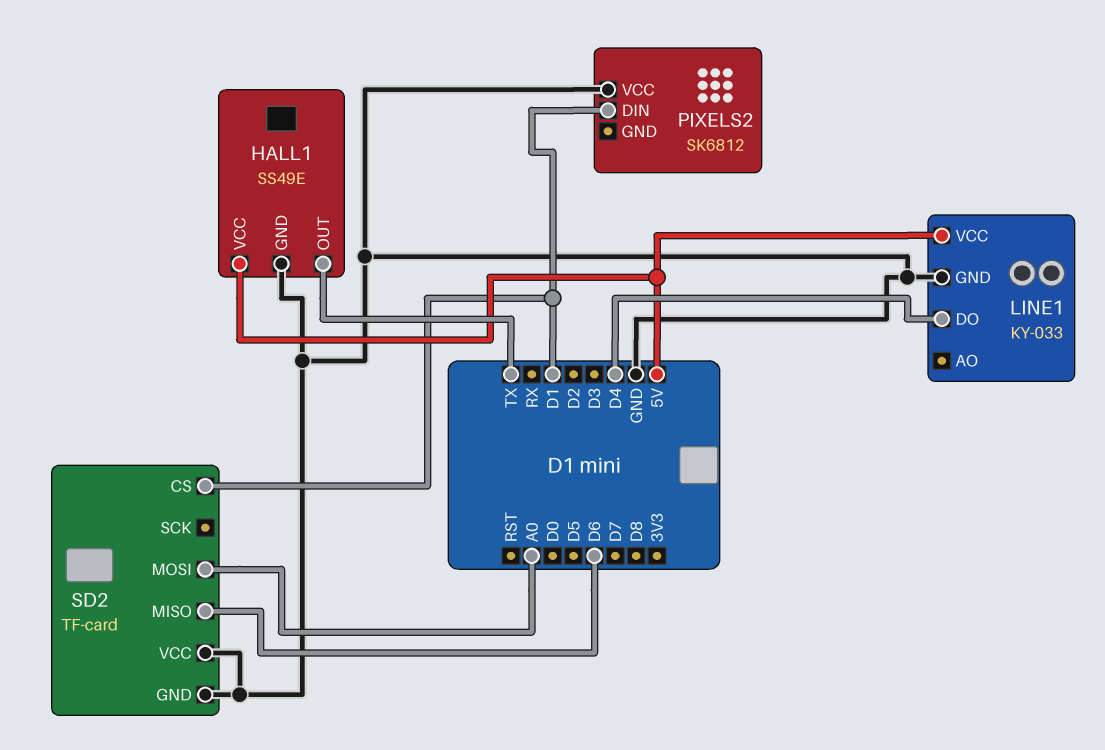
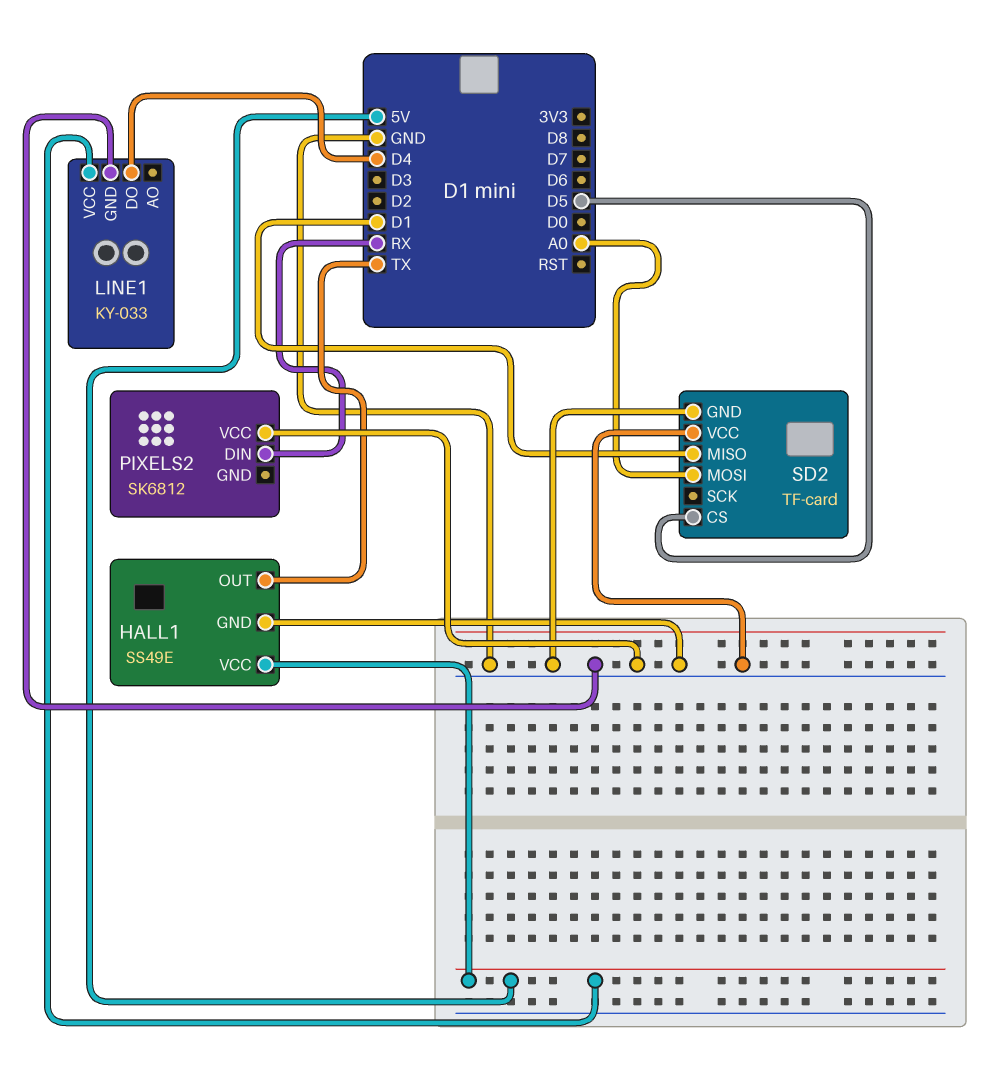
PIXELS2 pin DIN: D1 -> RX
SD2 pin CS: D1 -> D5
SD2 pin MISO: D6 -> D1

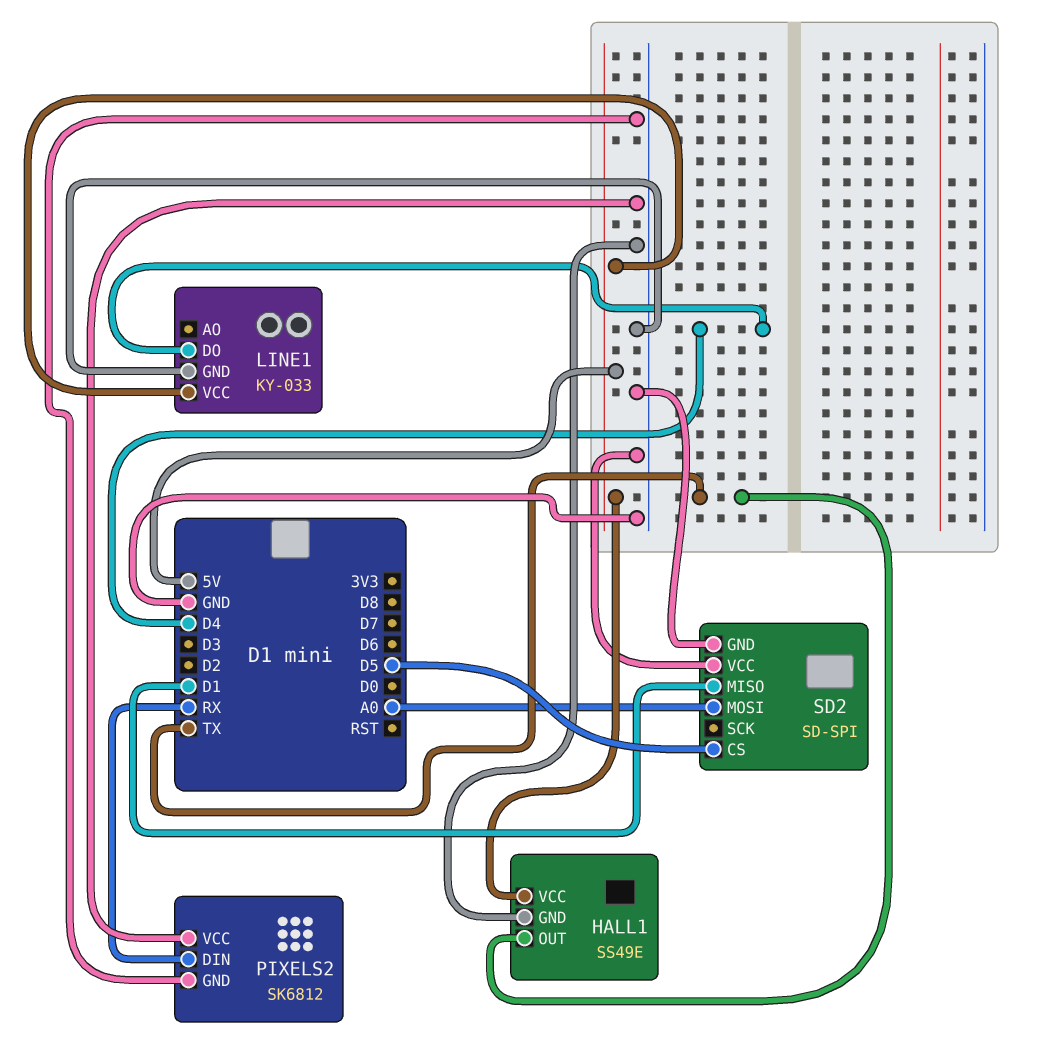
PIXELS2 pin GND: none -> GND
SD2: TF-card -> SD-SPI

